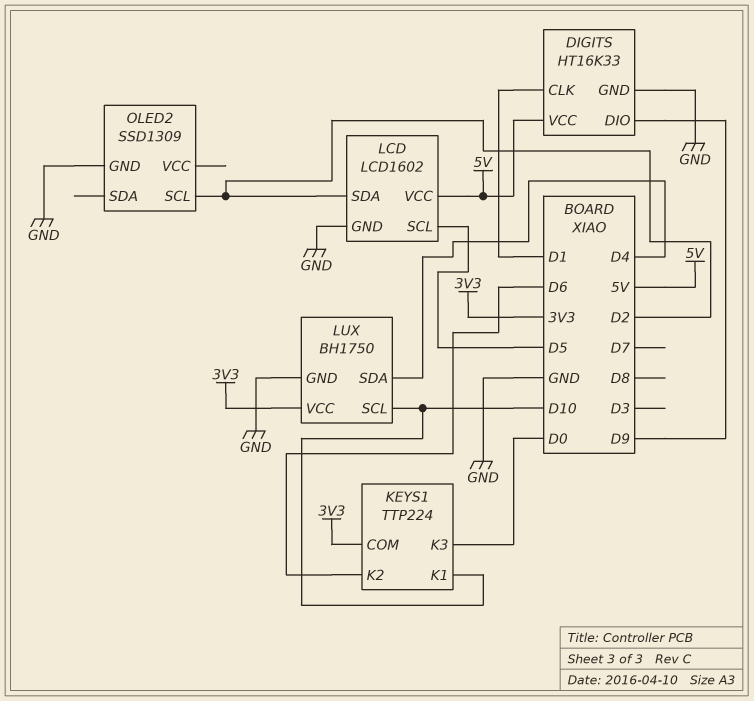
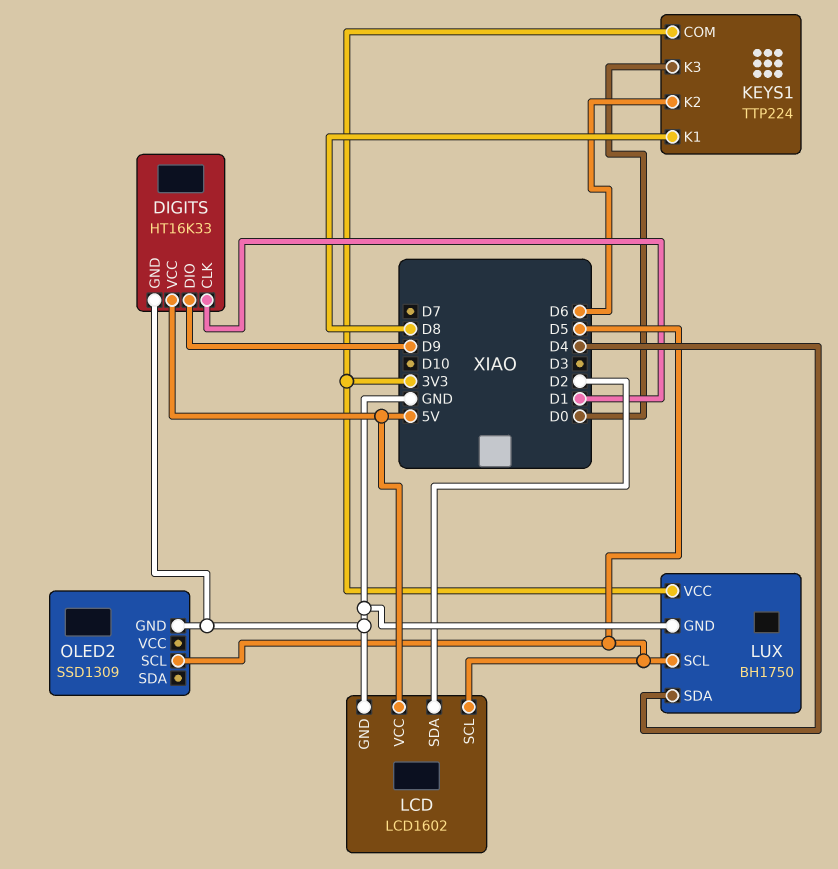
KEYS1 pin K1: D10 -> D8
LUX pin SCL: D10 -> D5
OLED2 pin SCL: D2 -> D5

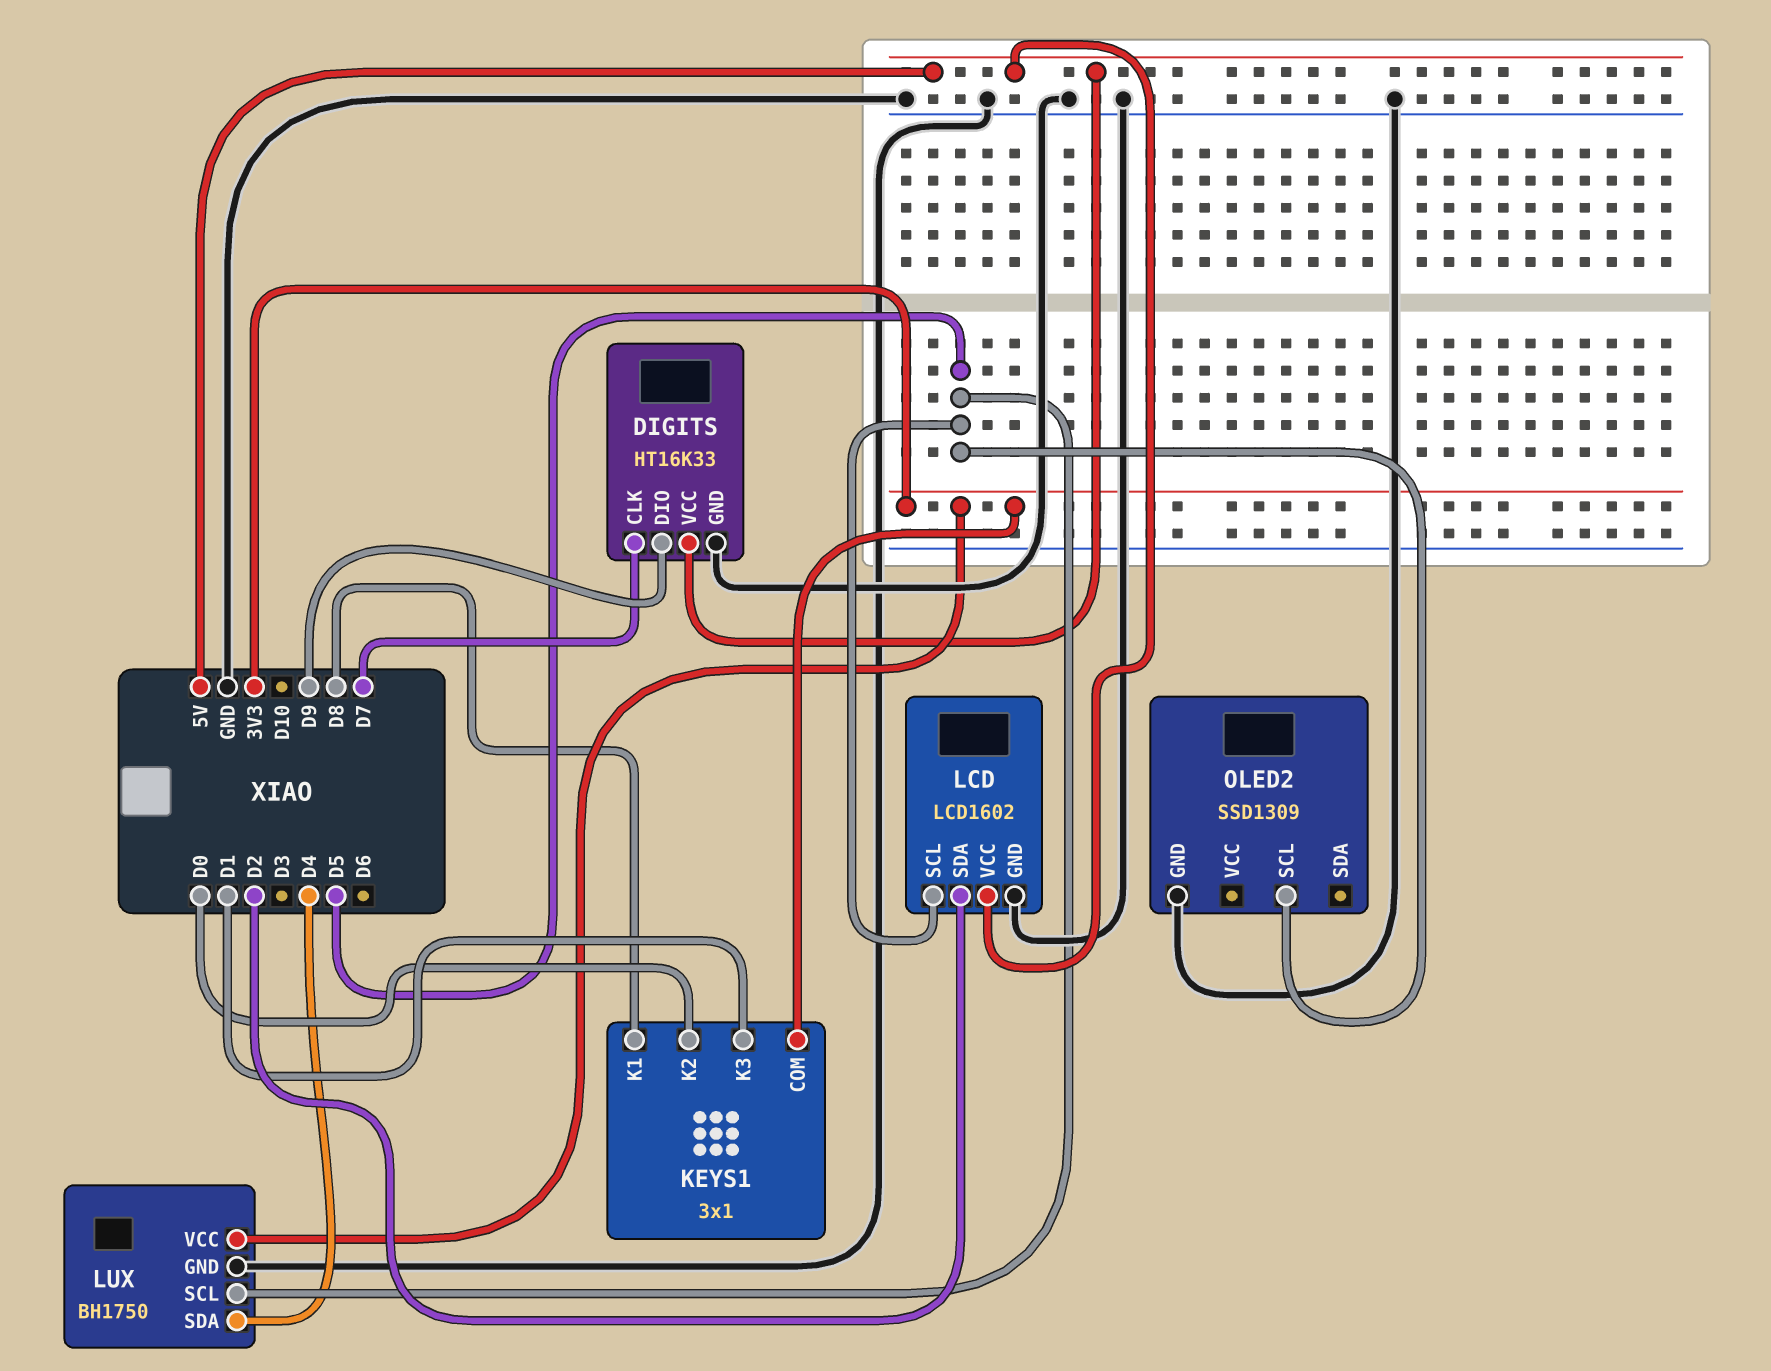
DIGITS pin CLK: D1 -> D7
KEYS1: TTP224 -> 3x1
KEYS1 pin K2: D6 -> D0
KEYS1 pin K3: D0 -> D1

